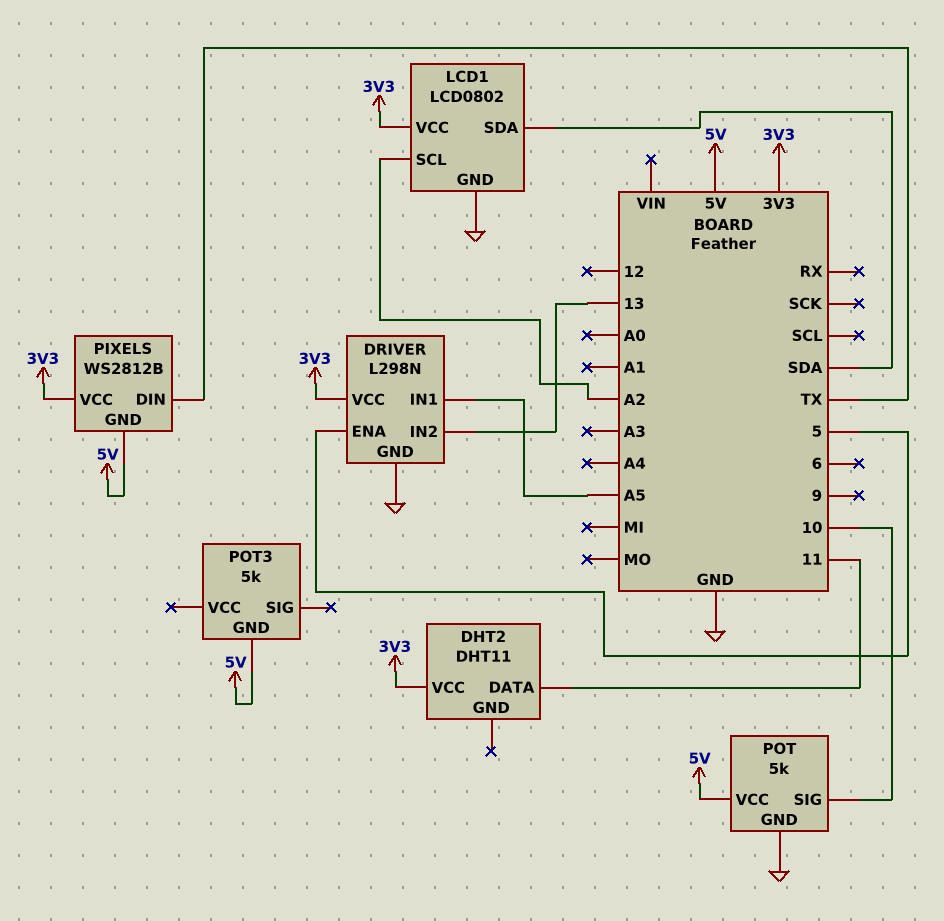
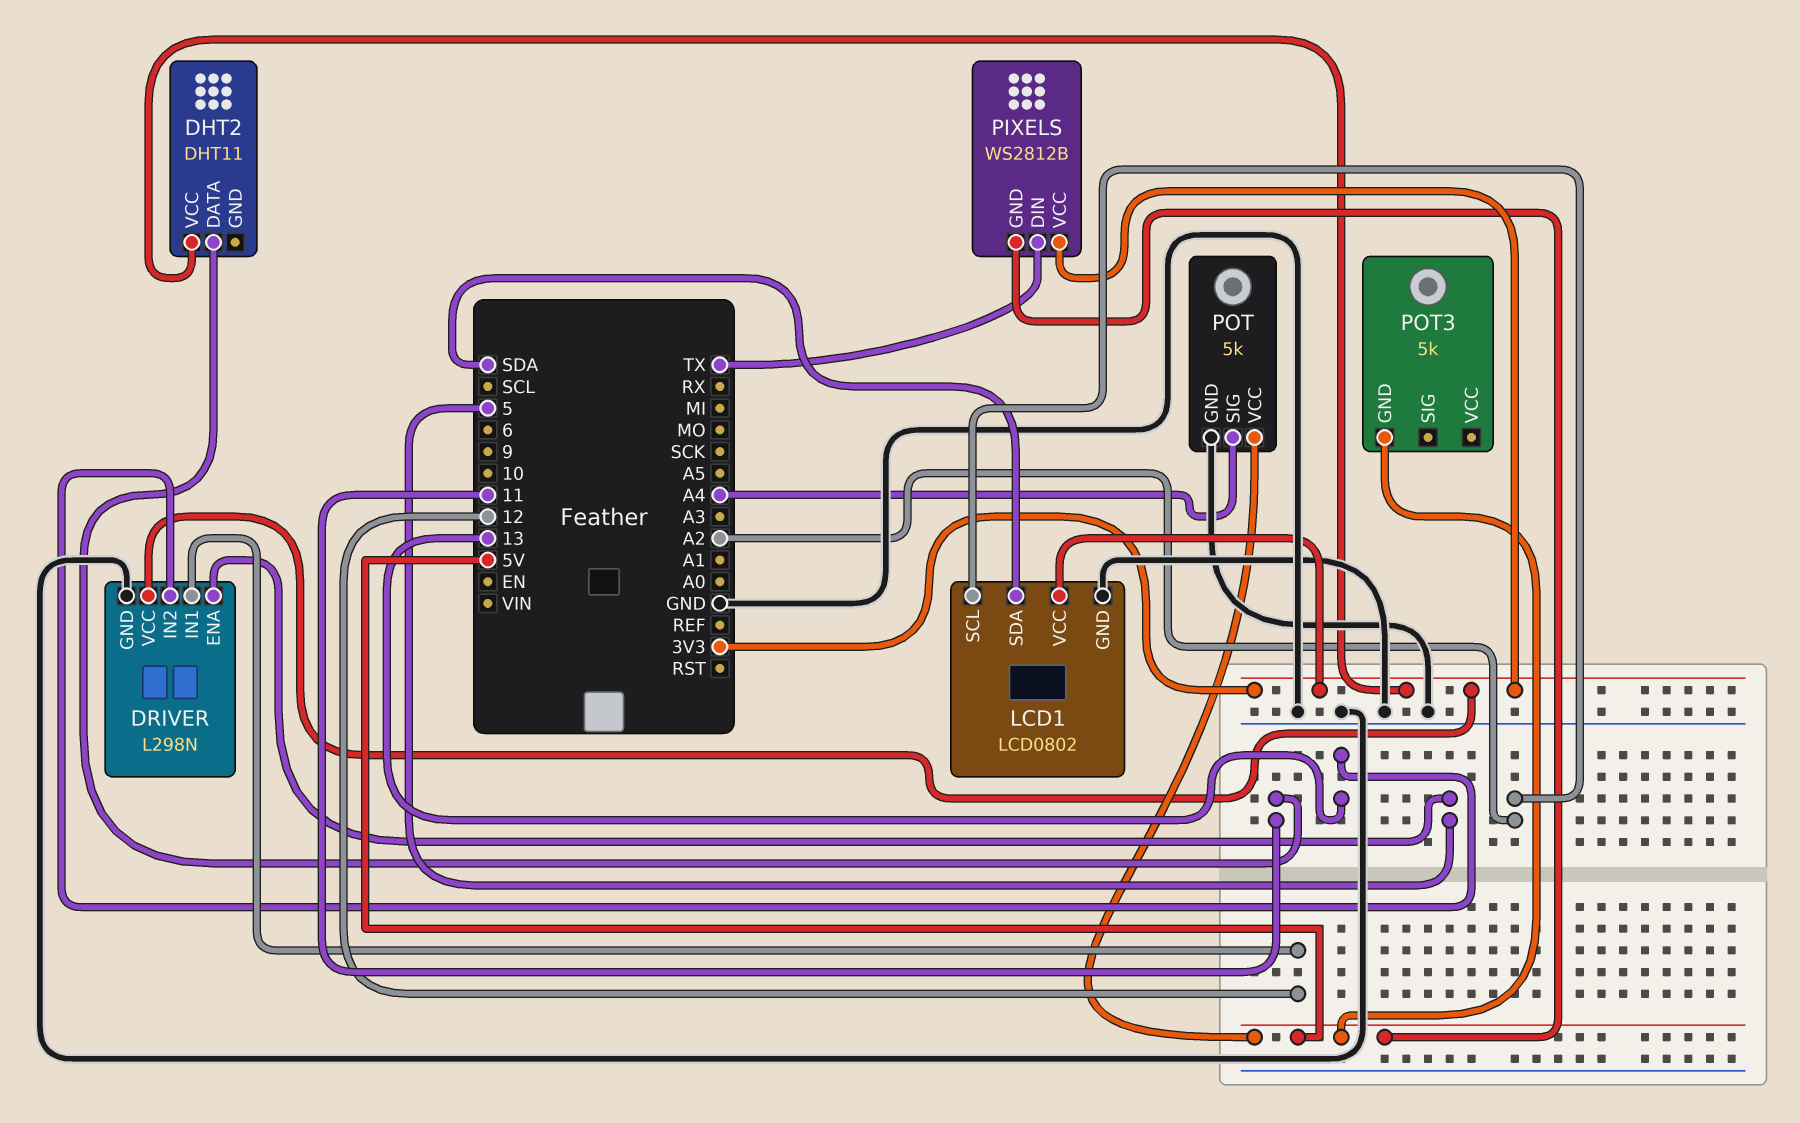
DRIVER pin IN1: A5 -> 12
POT pin SIG: 10 -> A4

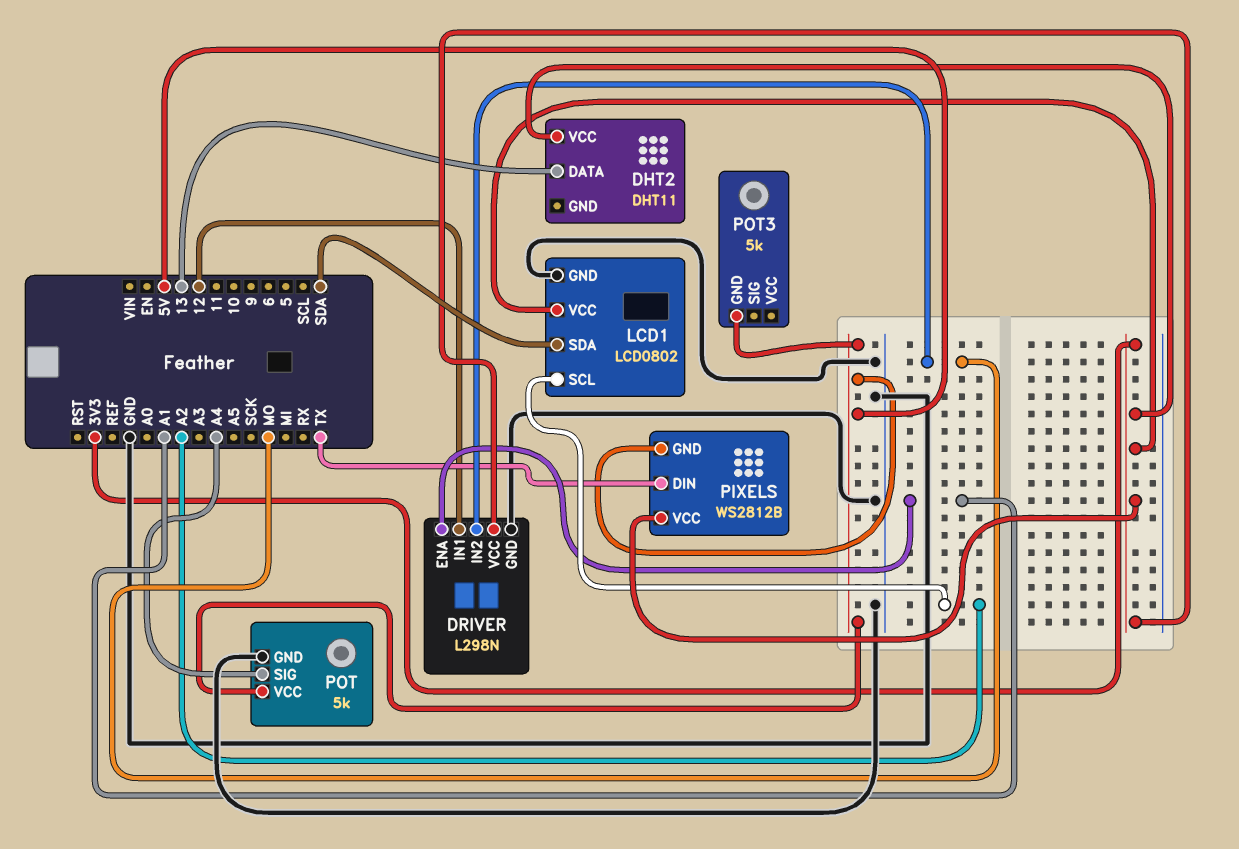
DHT2 pin DATA: 11 -> 13
DRIVER pin ENA: 5 -> A1
DRIVER pin IN2: 13 -> MO

